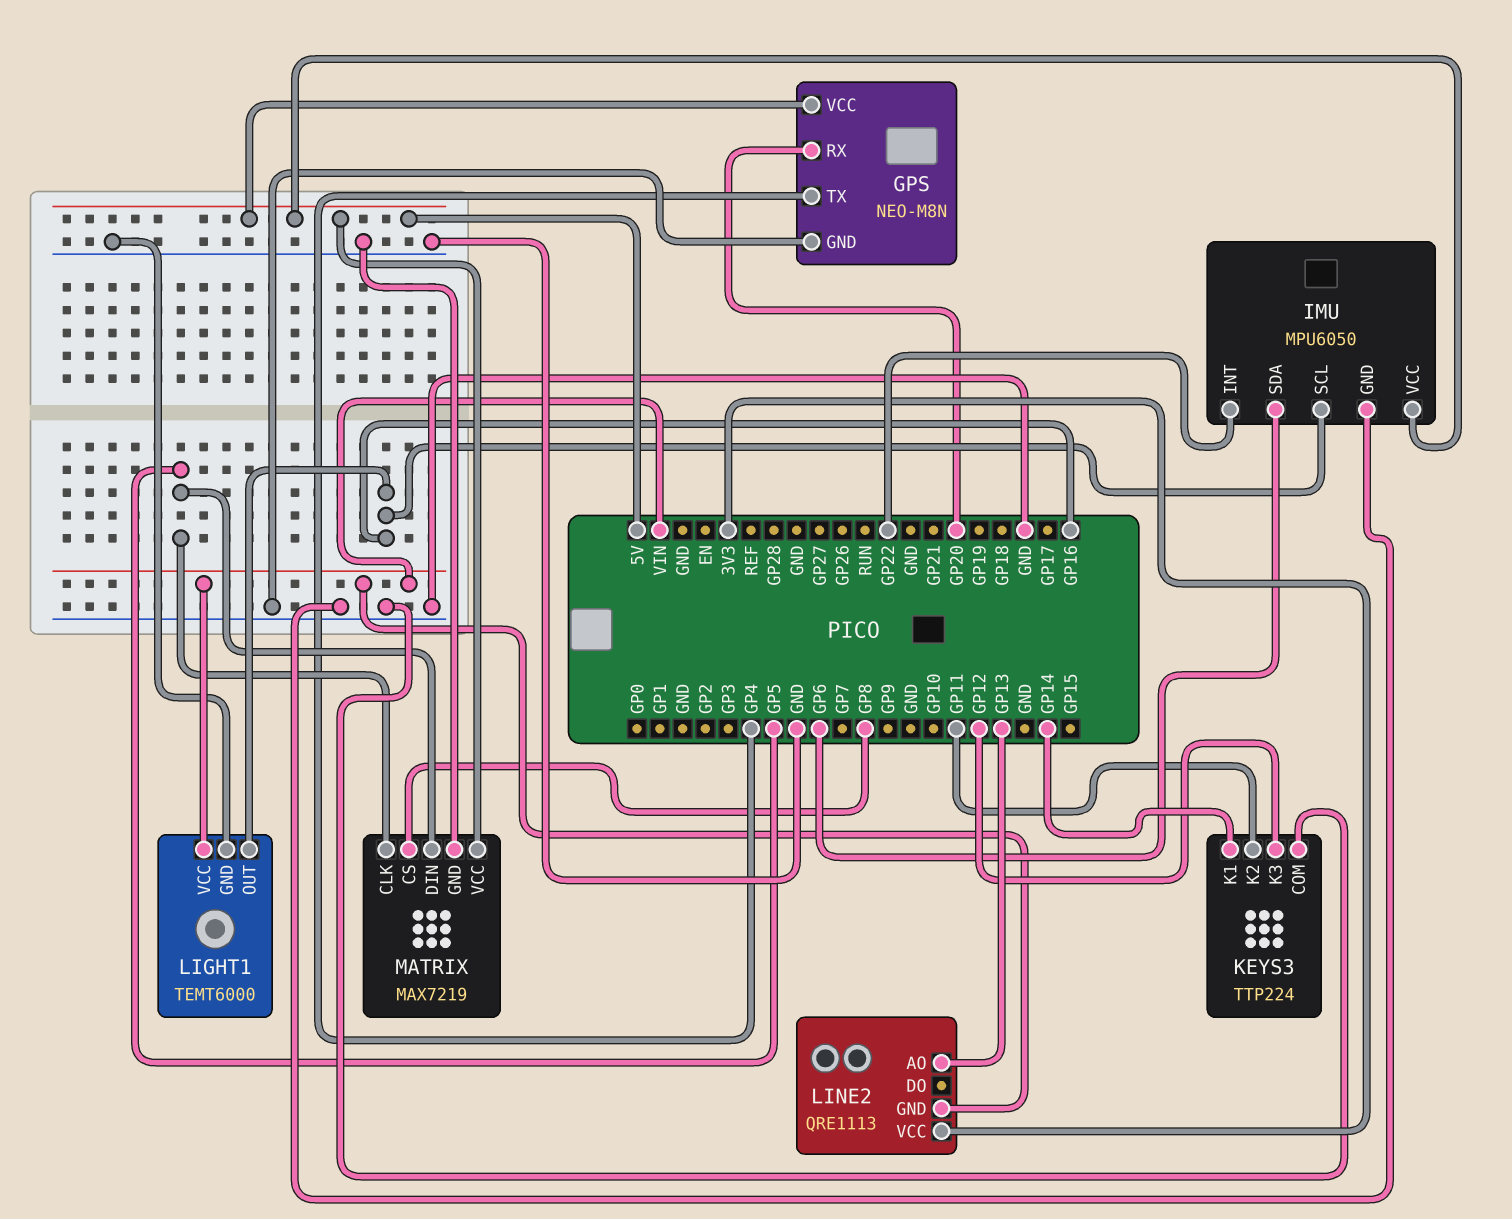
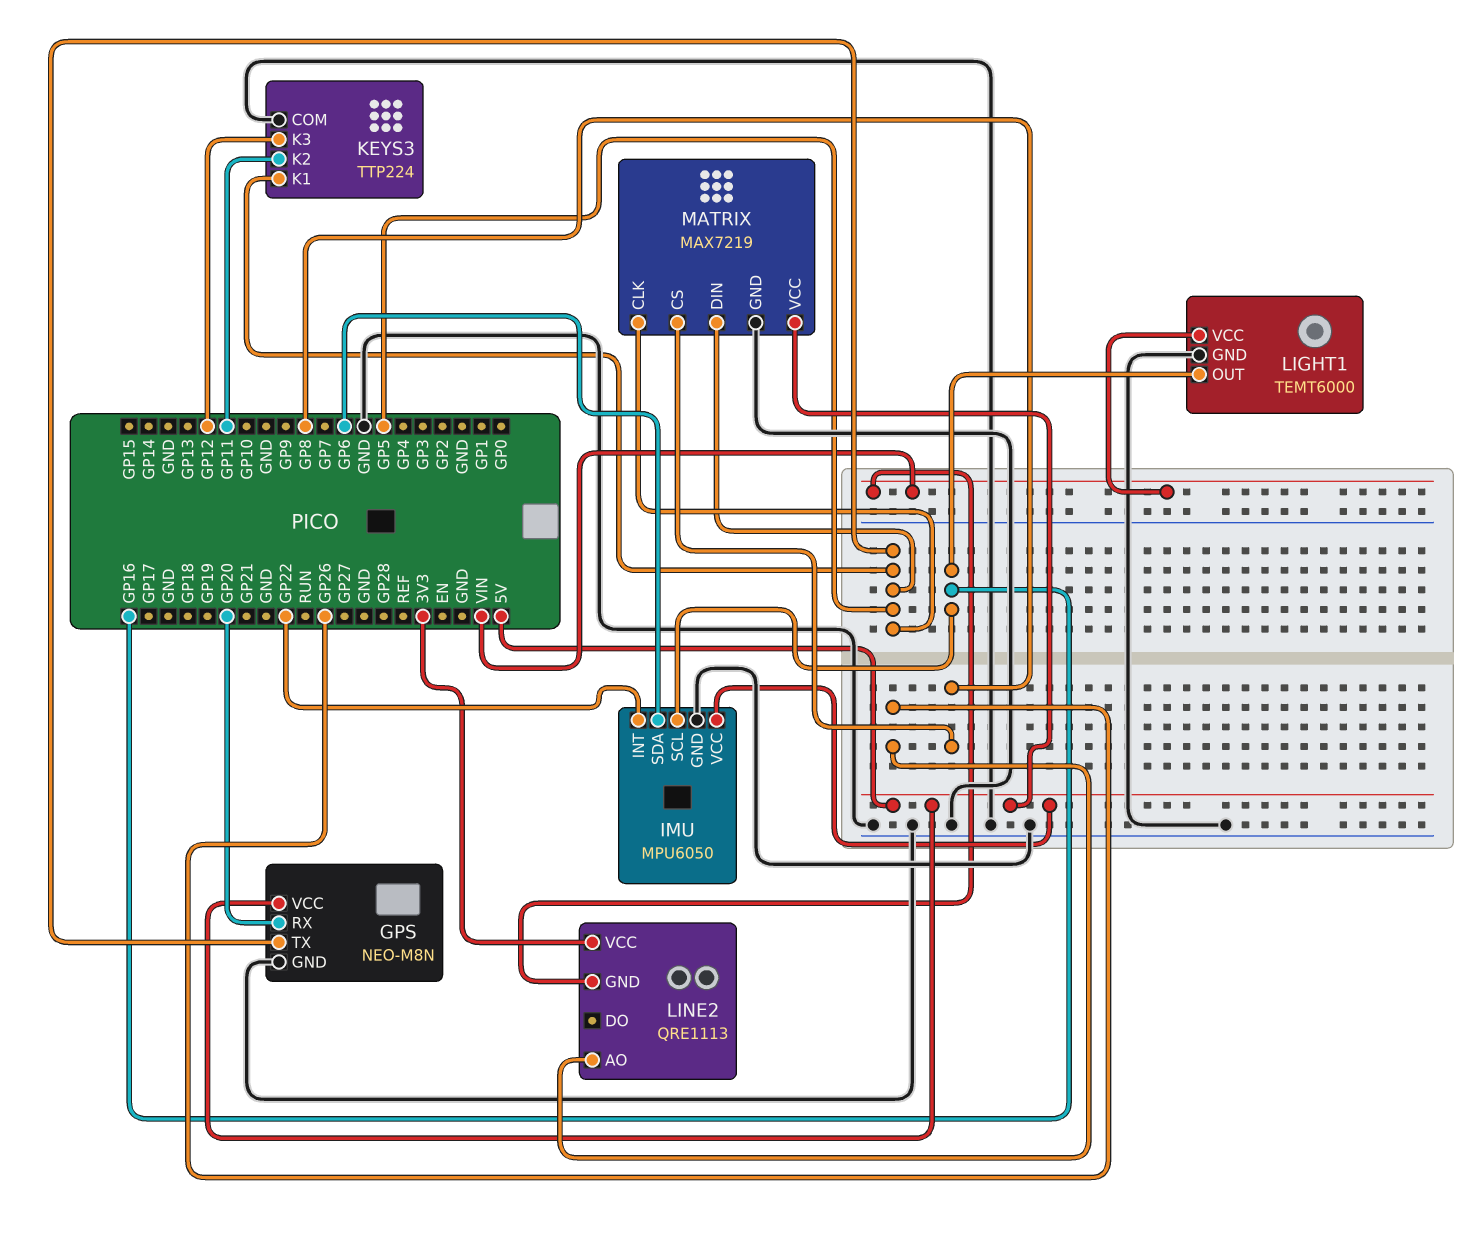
GPS pin TX: GP4 -> GP5
KEYS3 pin K1: GP14 -> GP5
LINE2 pin AO: GP13 -> GP26

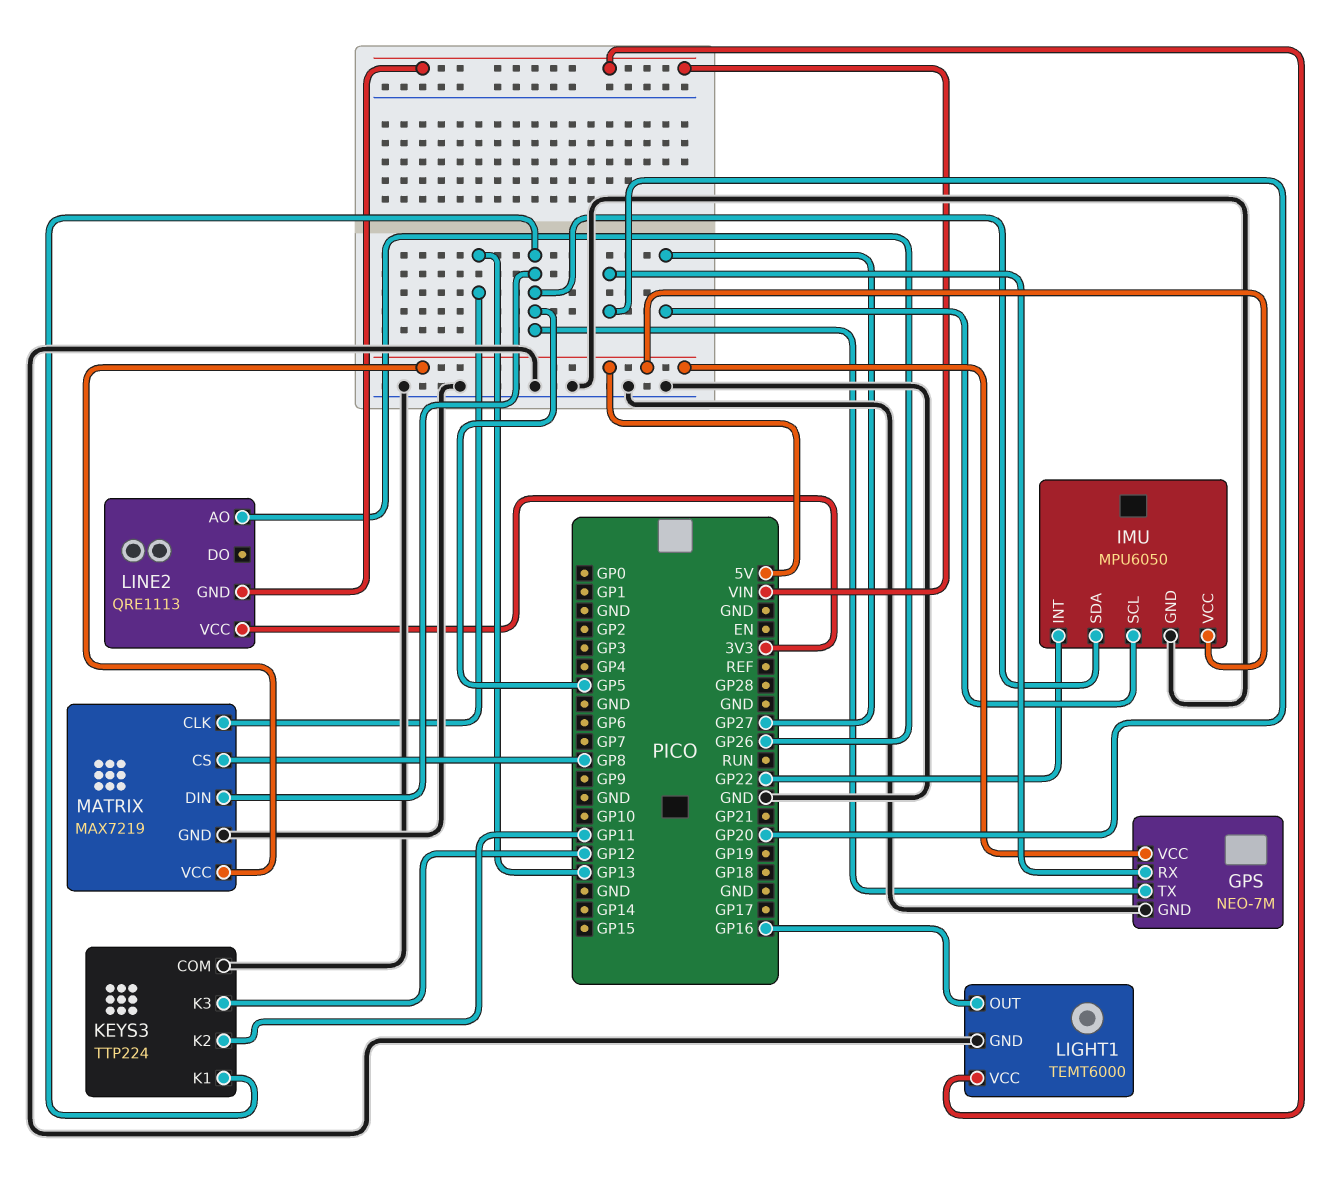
GPS: NEO-M8N -> NEO-7M
IMU pin SCL: GP16 -> GP27
IMU pin SDA: GP6 -> GP5
MATRIX pin CLK: GP5 -> GP13

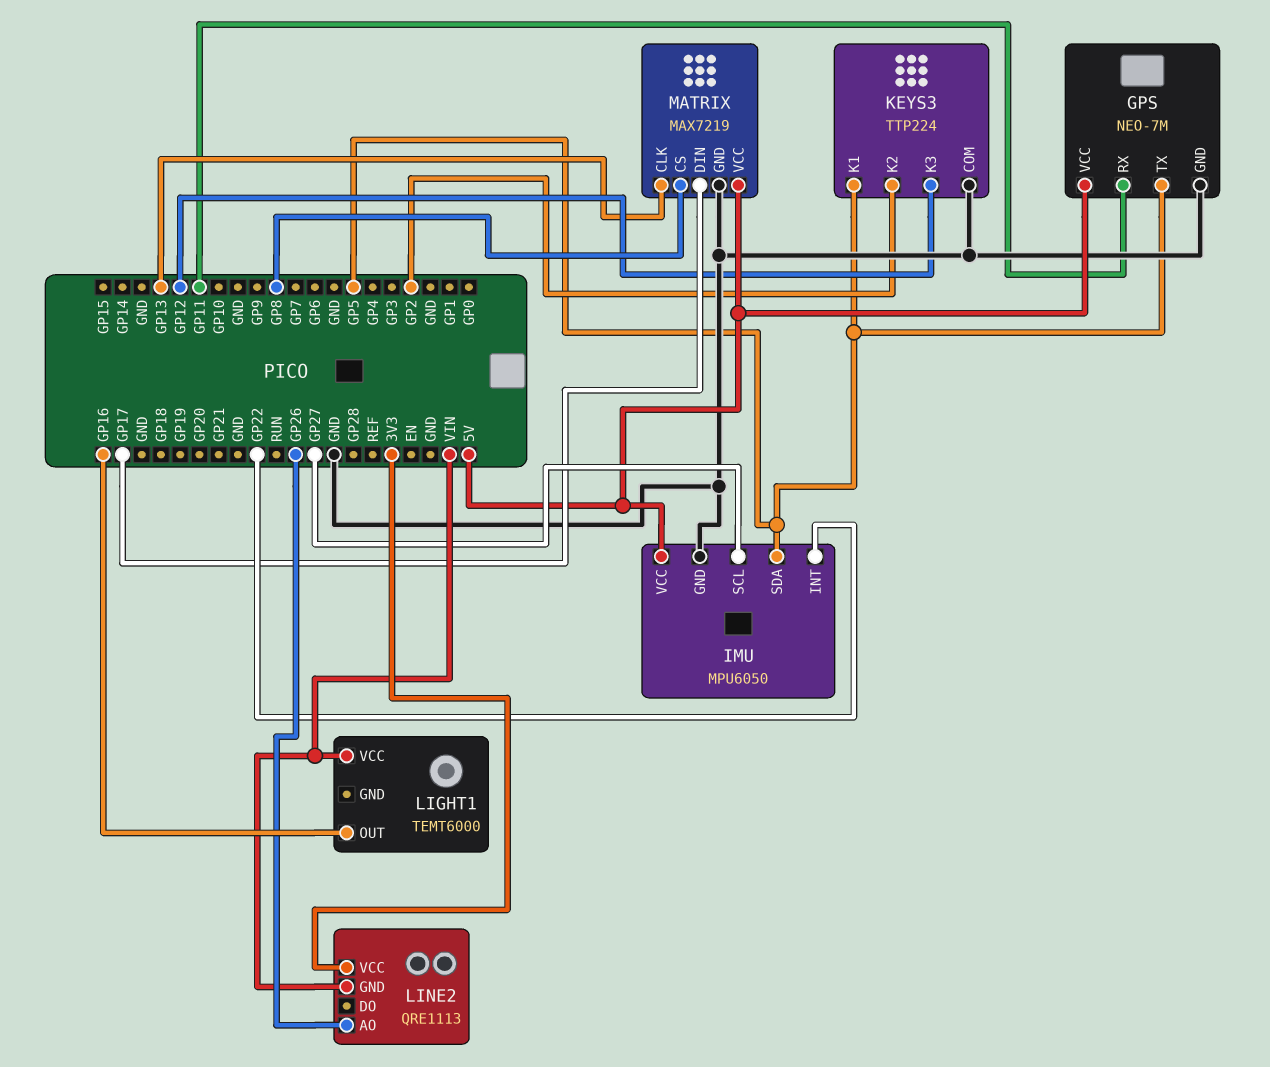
GPS pin RX: GP20 -> GP11
KEYS3 pin K2: GP11 -> GP2
LIGHT1 pin GND: GND -> none
MATRIX pin DIN: GP5 -> GP17

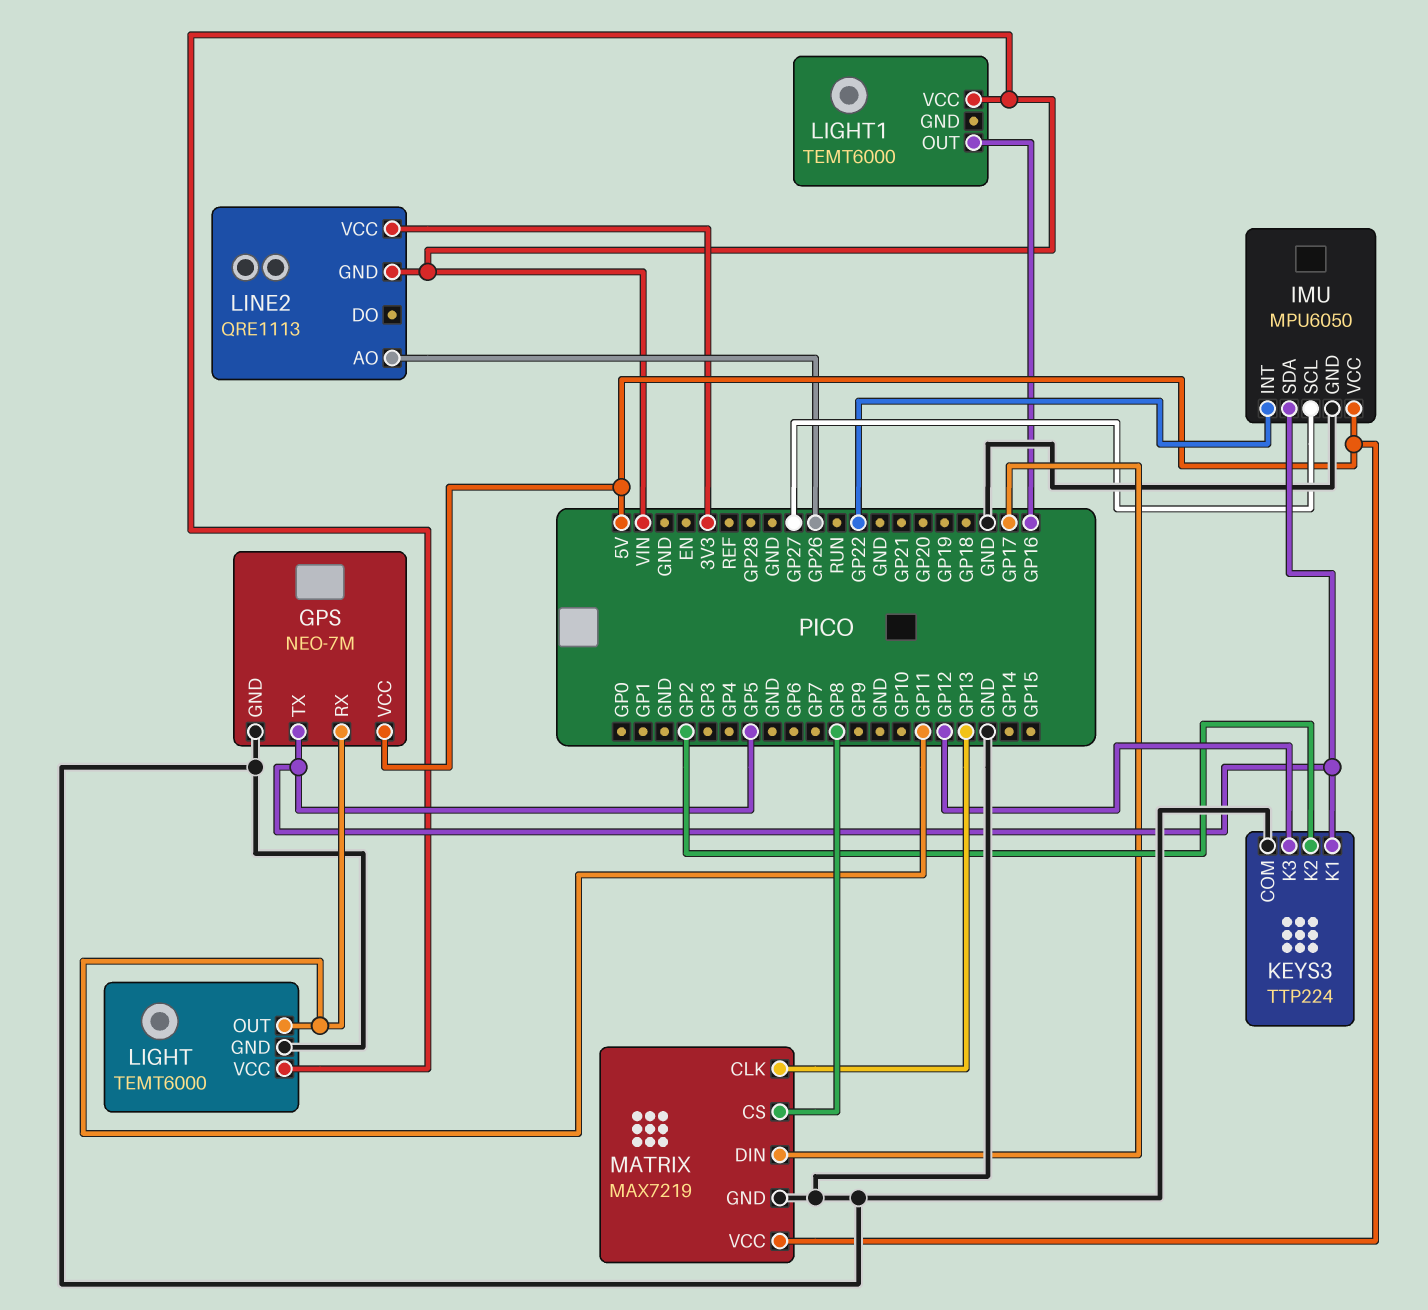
LIGHT: none -> TEMT6000
LIGHT pin GND: none -> GND
LIGHT pin OUT: none -> GP11
LIGHT pin VCC: none -> VIN

